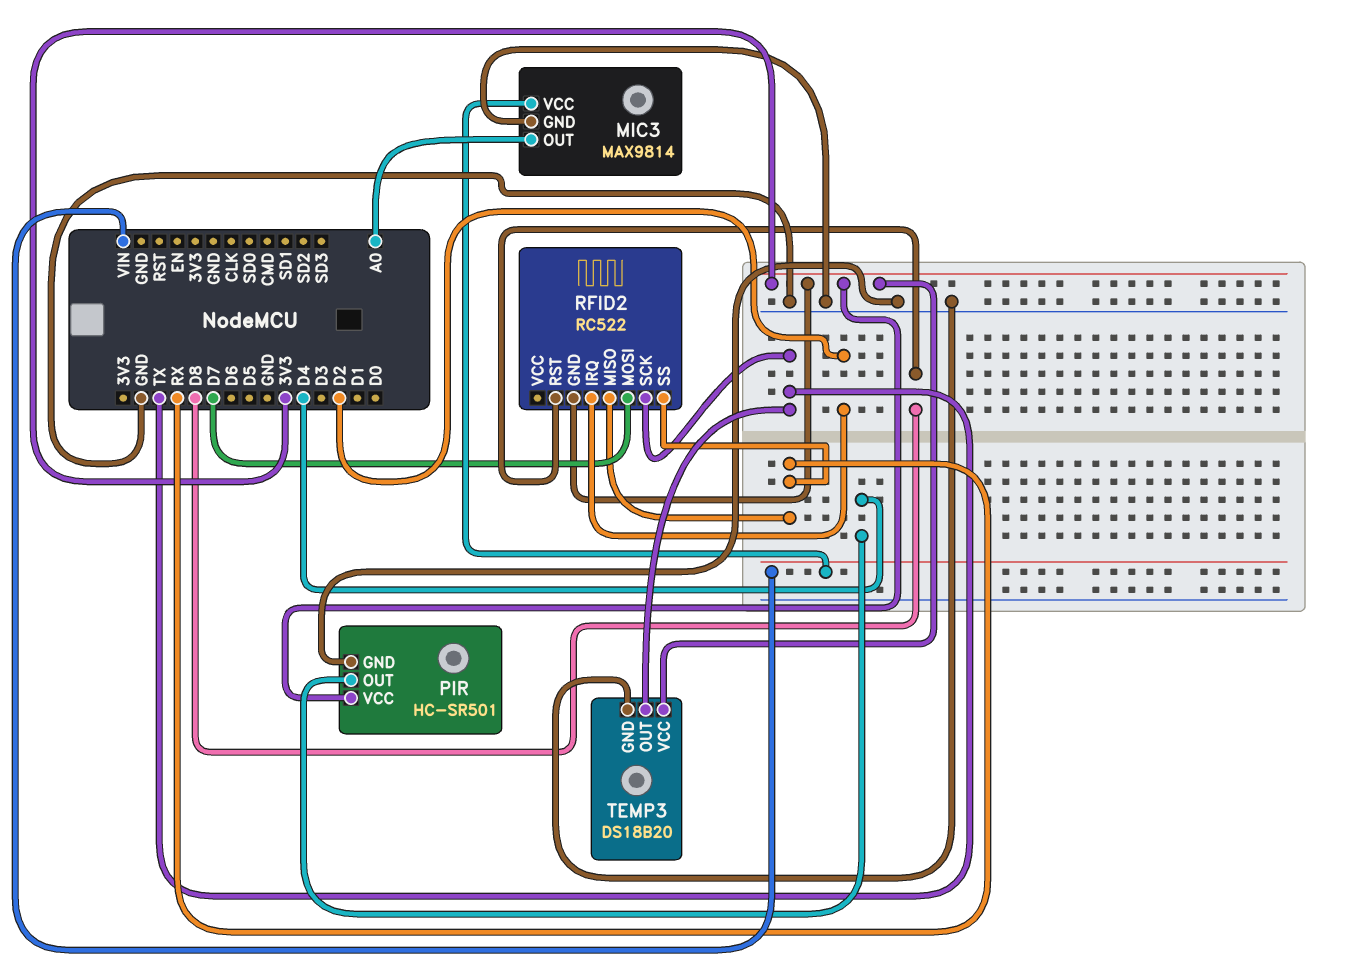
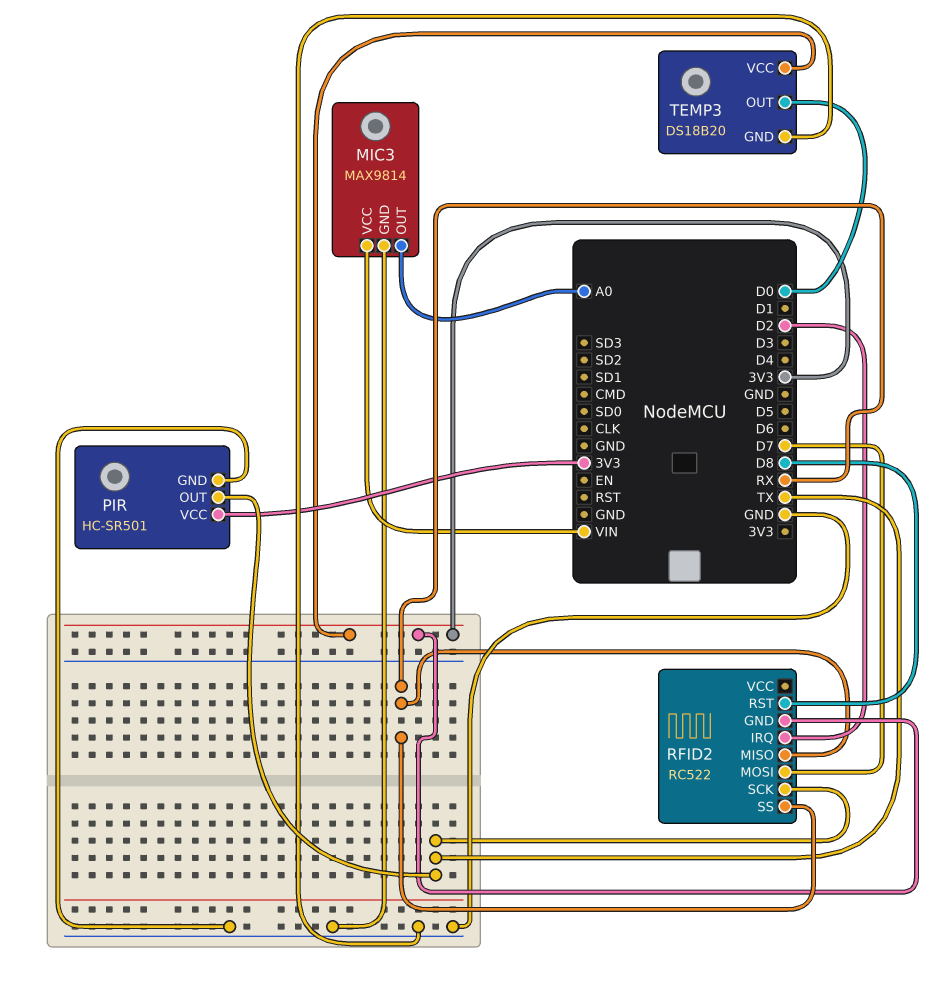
PIR pin OUT: D4 -> TX
TEMP3 pin OUT: TX -> D0

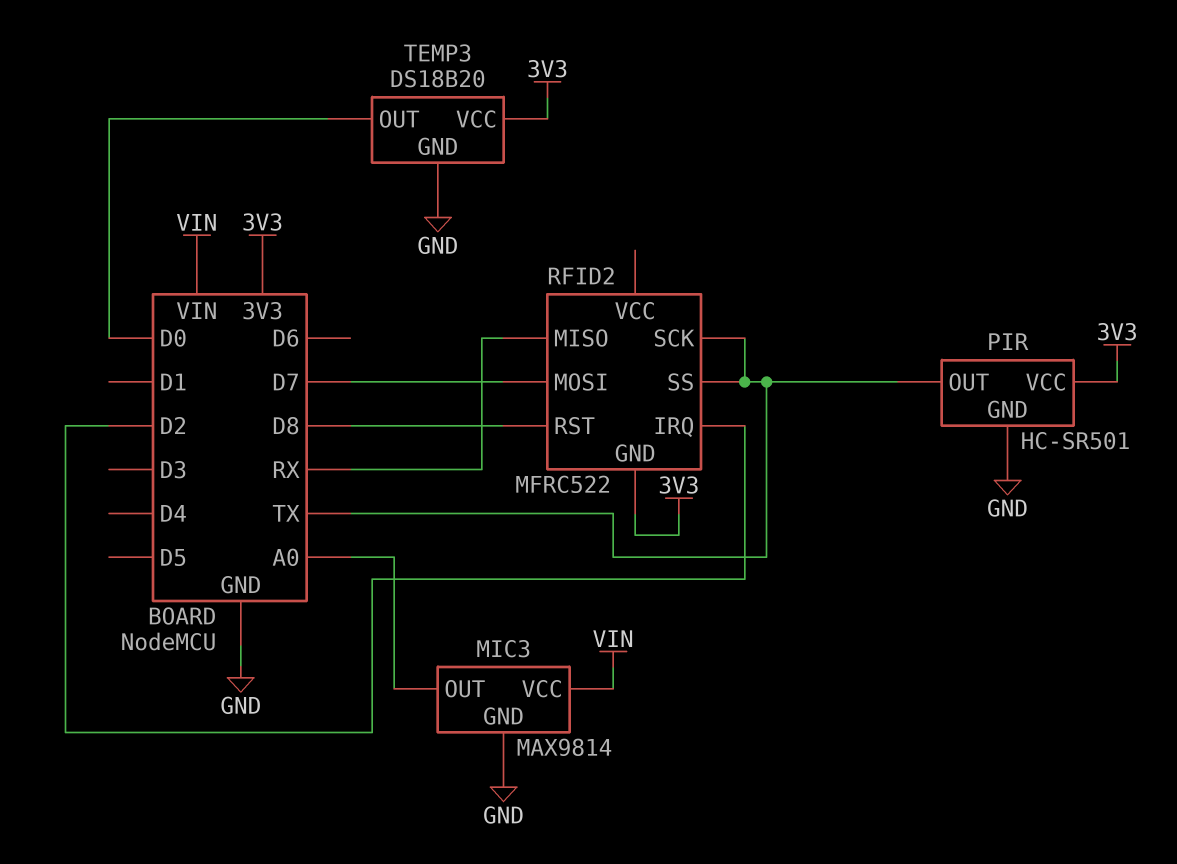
RFID2: RC522 -> MFRC522
RFID2 pin SS: RX -> TX

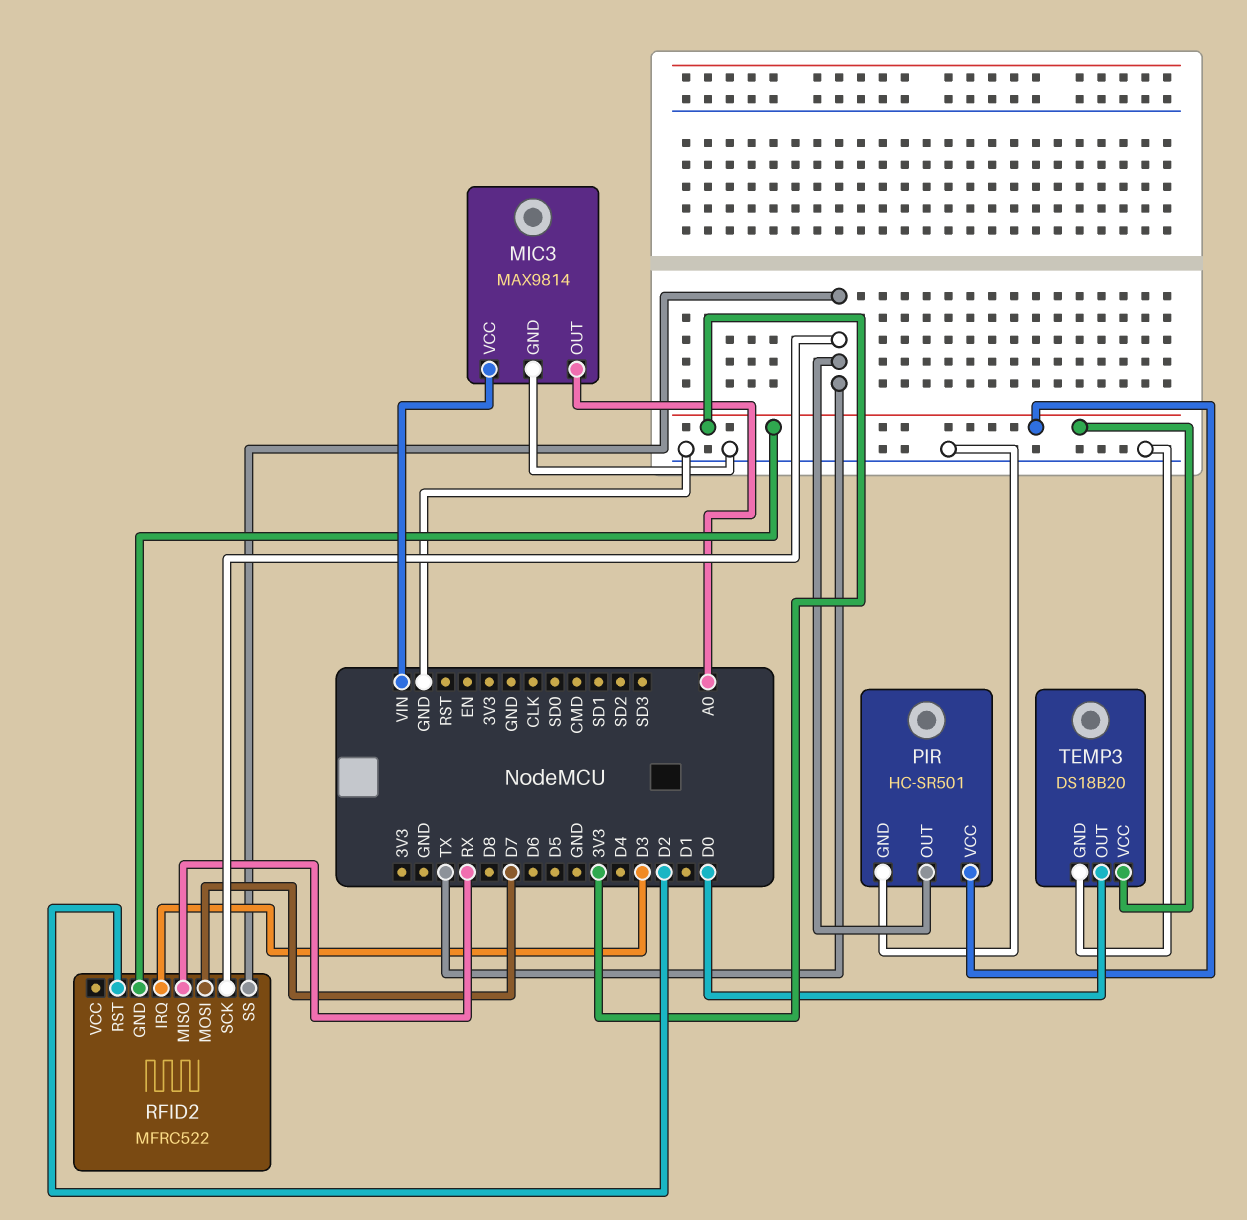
RFID2 pin IRQ: D2 -> D3
RFID2 pin RST: D8 -> D2

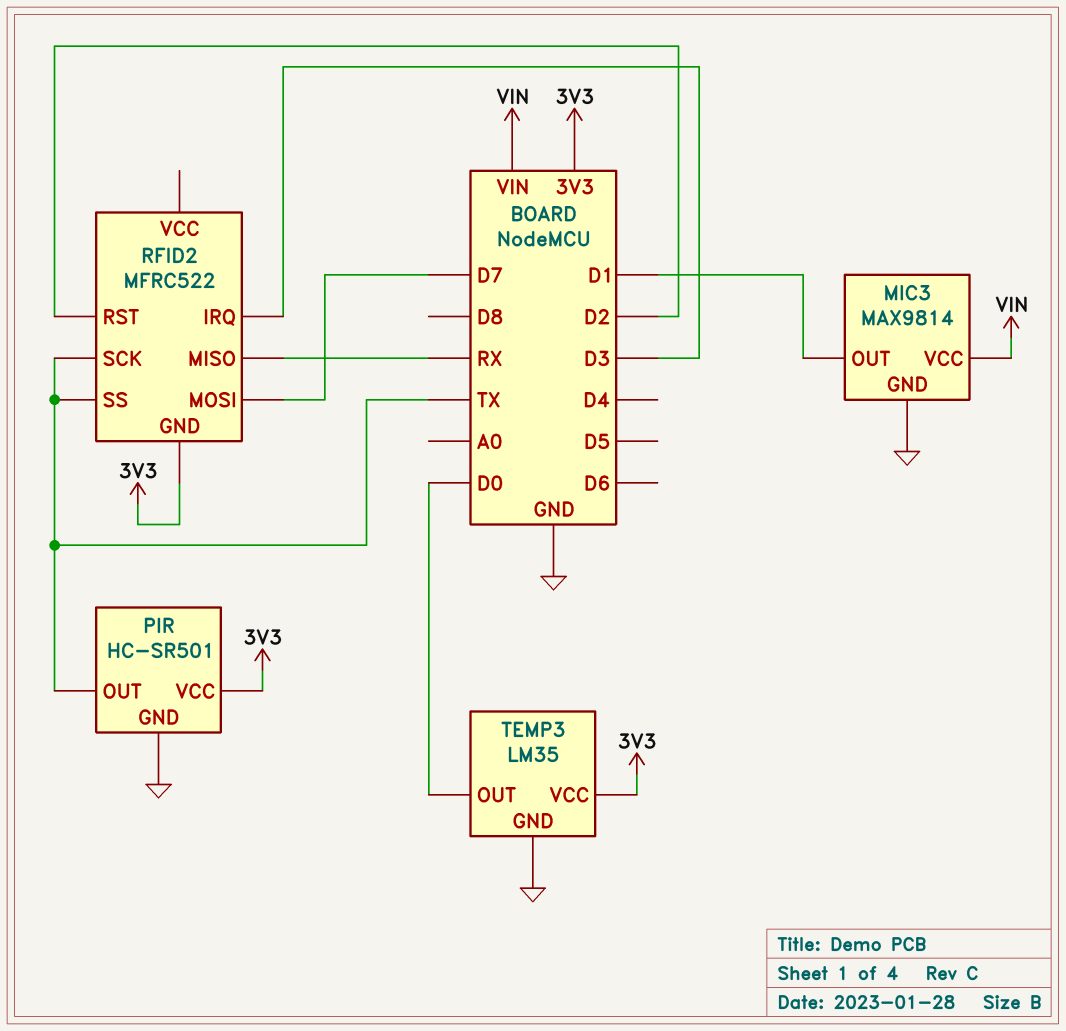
MIC3 pin OUT: A0 -> D1
TEMP3: DS18B20 -> LM35

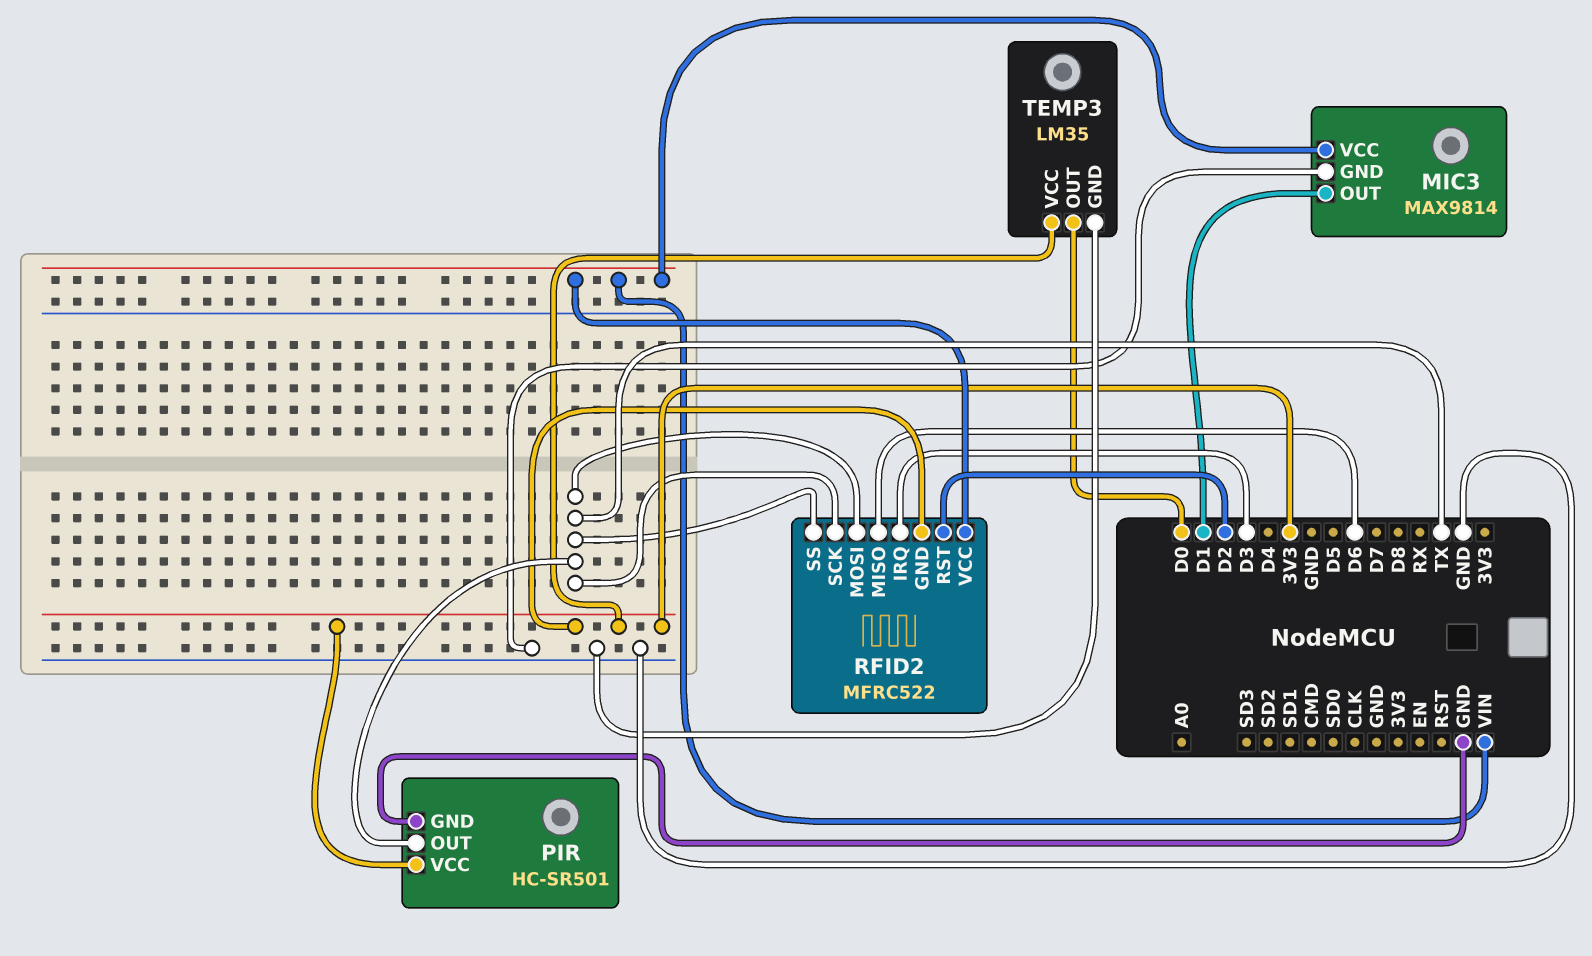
RFID2 pin MISO: RX -> D6
RFID2 pin MOSI: D7 -> TX
RFID2 pin VCC: none -> VIN

